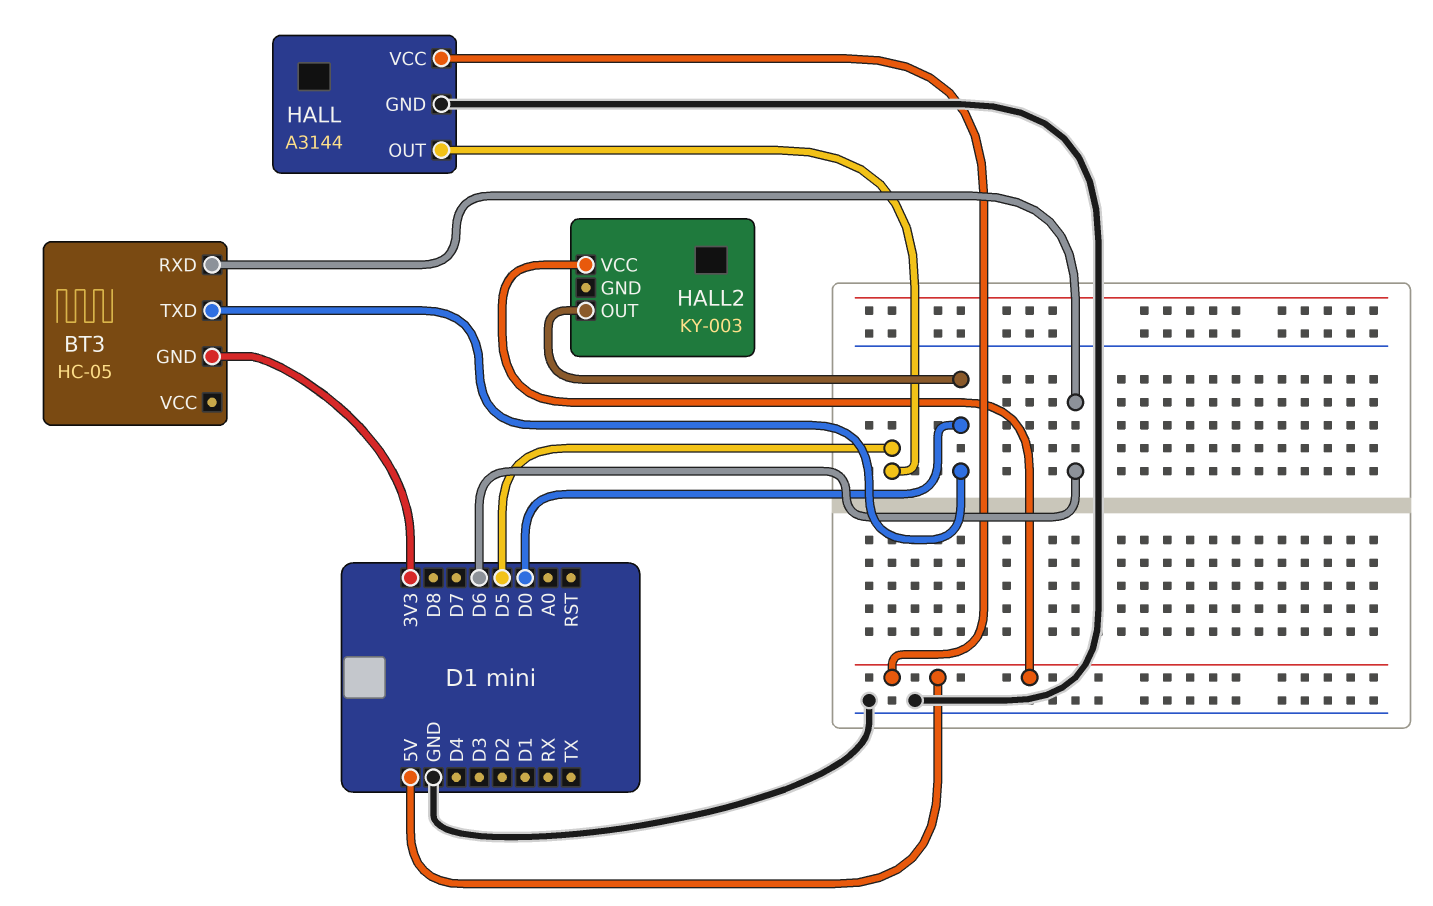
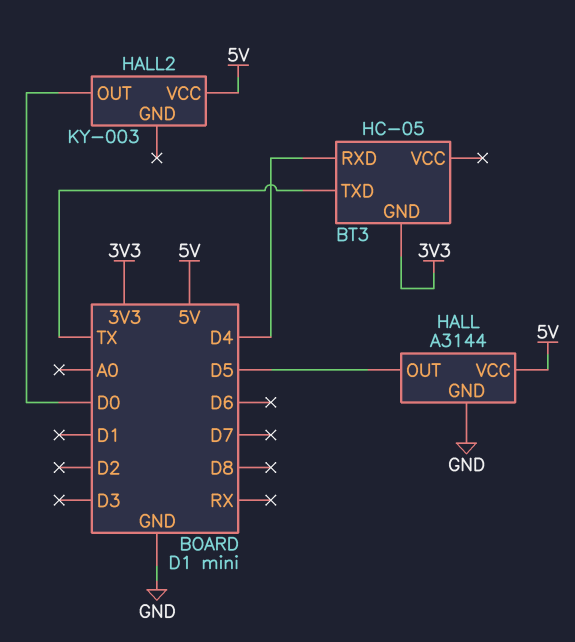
BT3 pin RXD: D6 -> D4
BT3 pin TXD: D0 -> TX

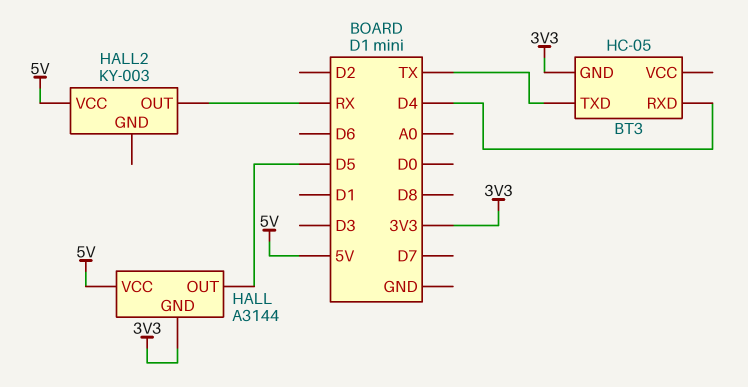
HALL pin GND: GND -> 3V3
HALL2 pin OUT: D0 -> RX

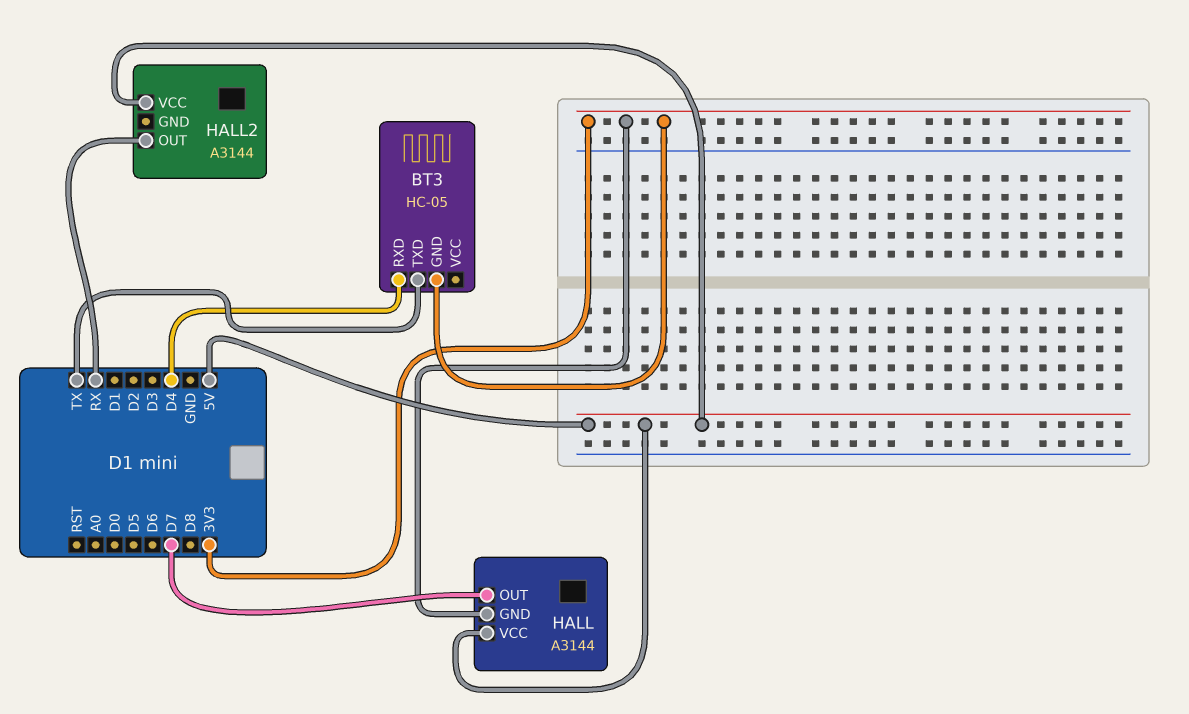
HALL pin OUT: D5 -> D7
HALL2: KY-003 -> A3144

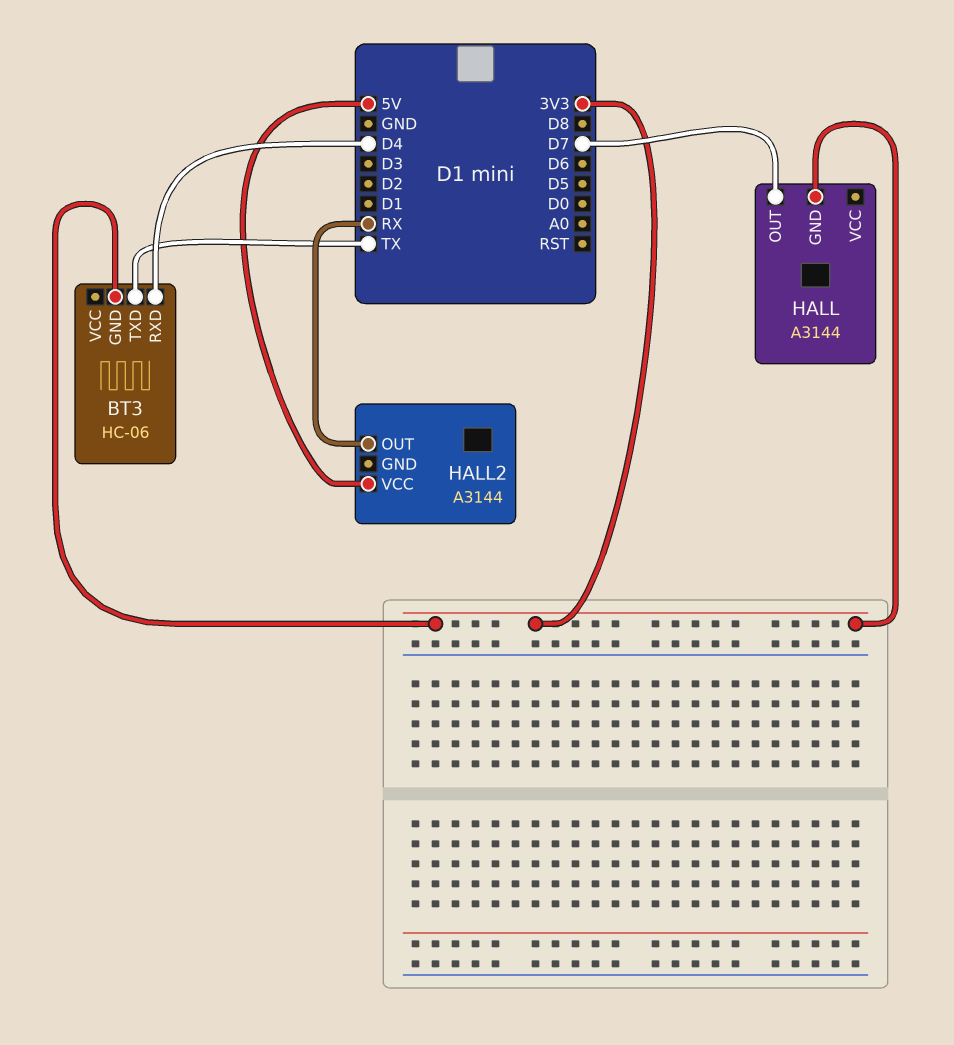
BT3: HC-05 -> HC-06
HALL pin VCC: 5V -> none

